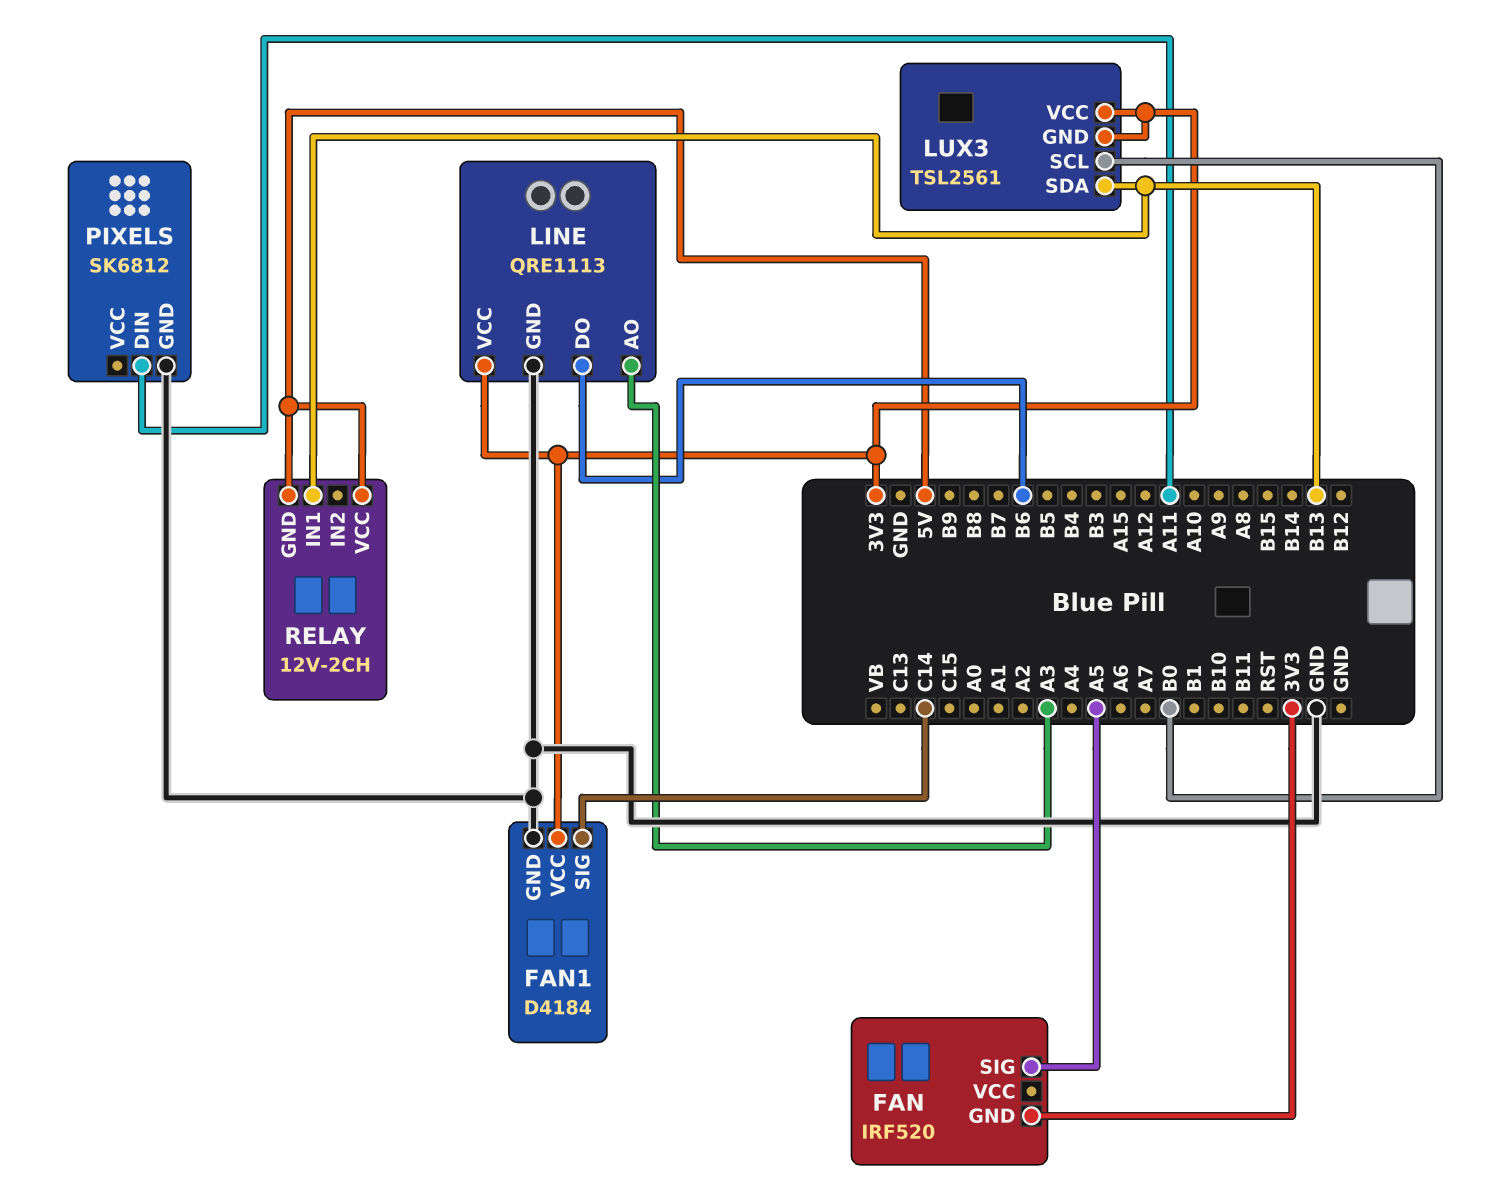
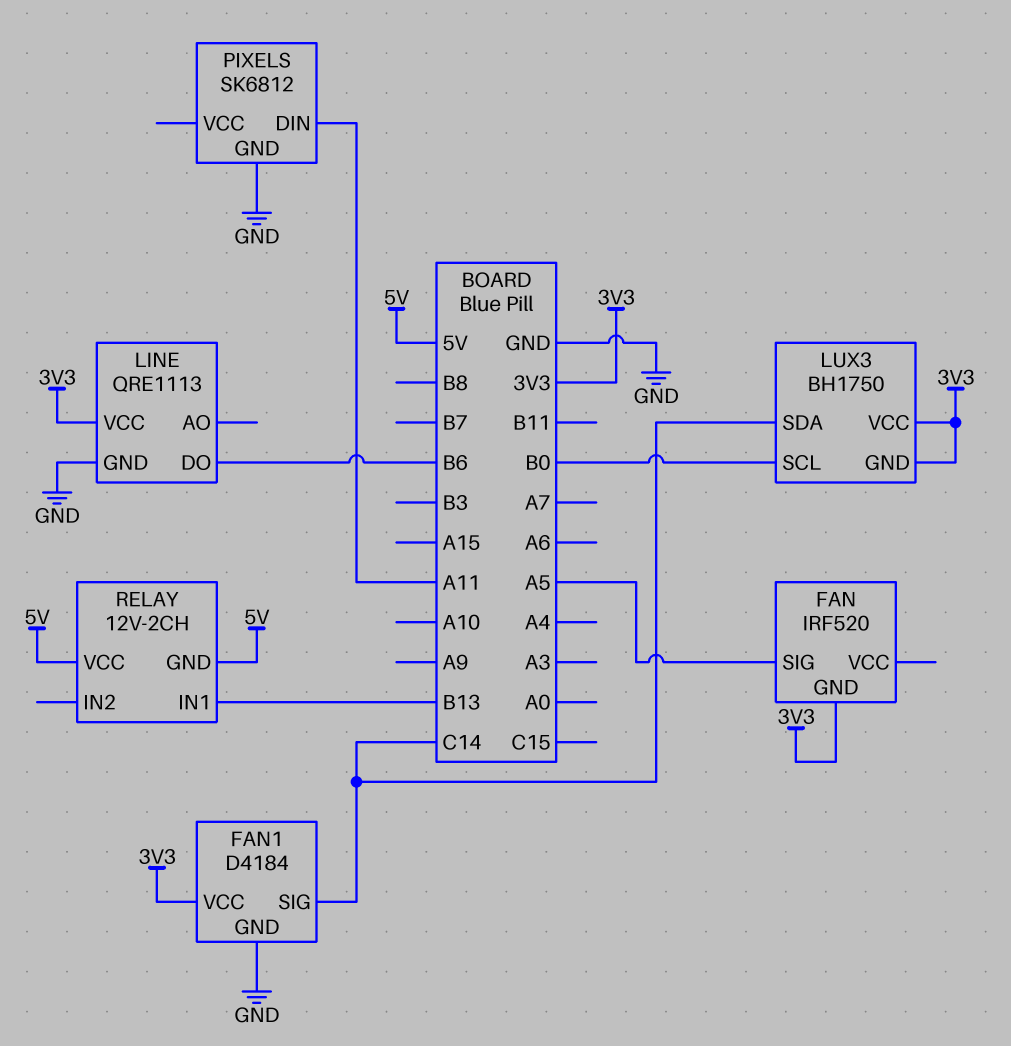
LINE pin AO: A3 -> none
LUX3: TSL2561 -> BH1750
LUX3 pin SDA: B13 -> C14

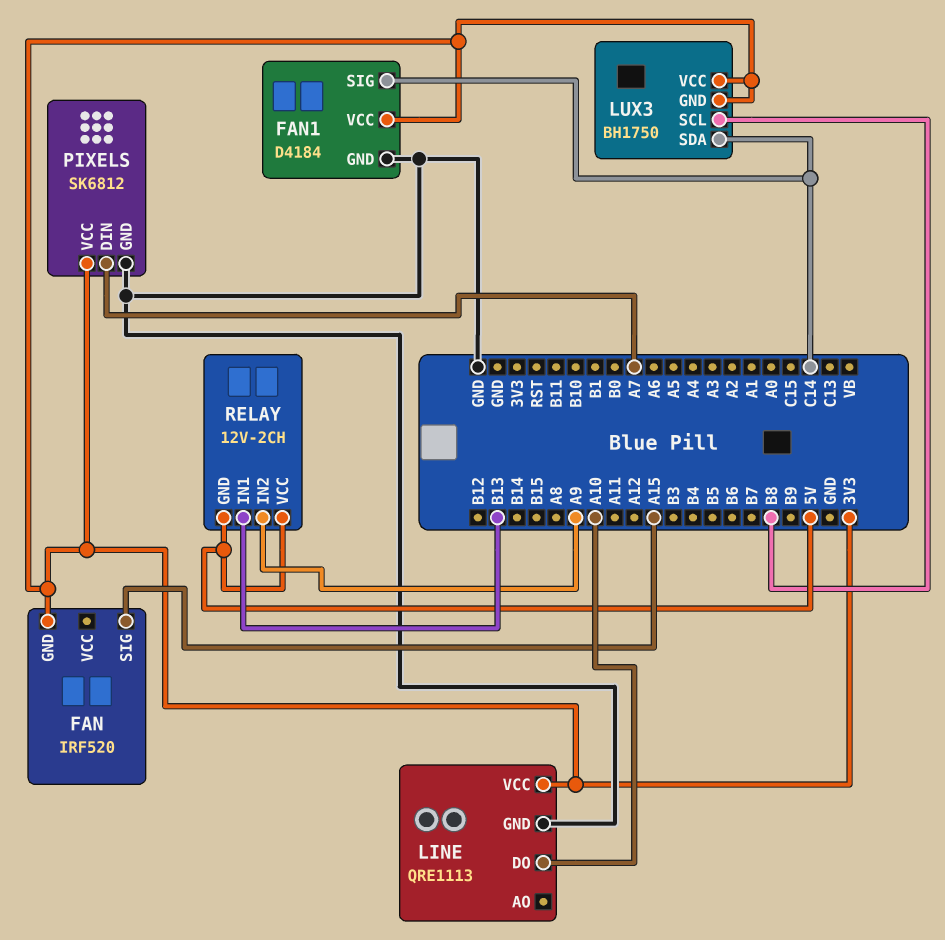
FAN pin SIG: A5 -> A15
LINE pin DO: B6 -> A10
LUX3 pin SCL: B0 -> B8
PIXELS pin DIN: A11 -> A7
PIXELS pin VCC: none -> 3V3
RELAY pin IN2: none -> A9

